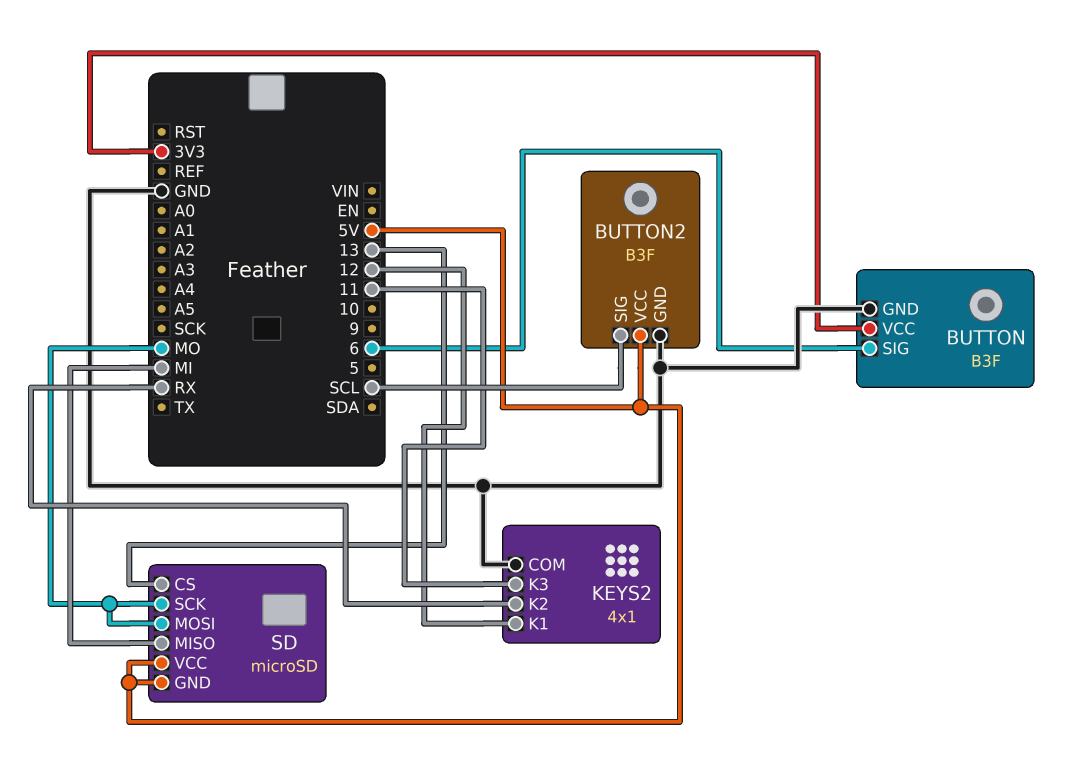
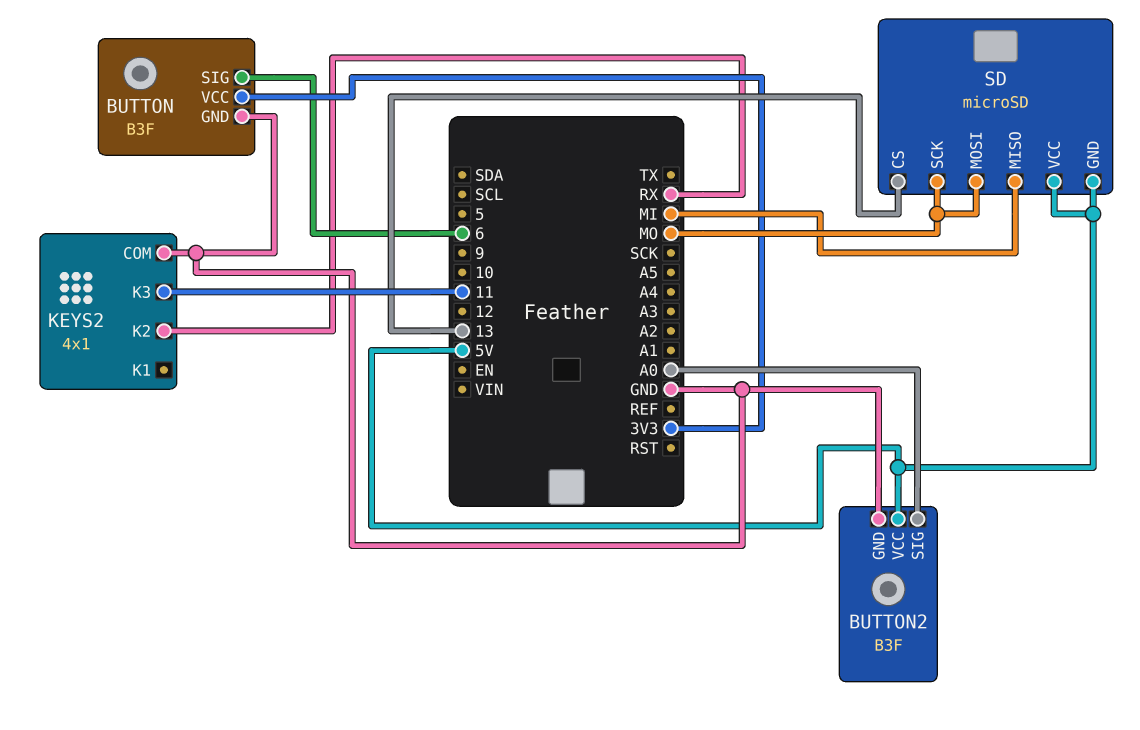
BUTTON2 pin SIG: SCL -> A0
KEYS2 pin K1: 12 -> none

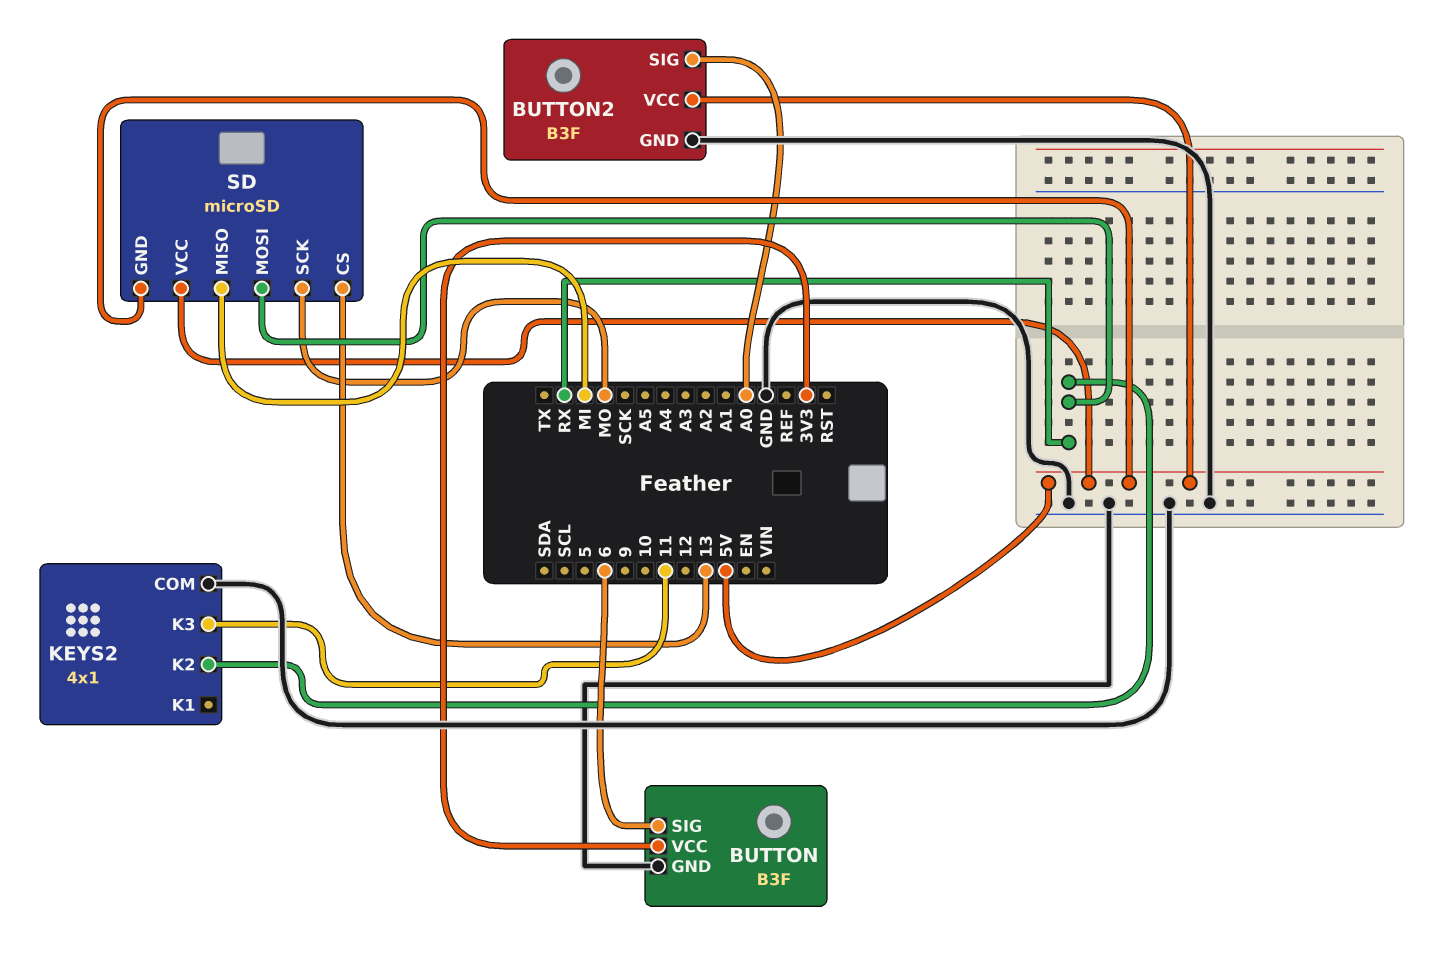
SD pin MOSI: MO -> RX

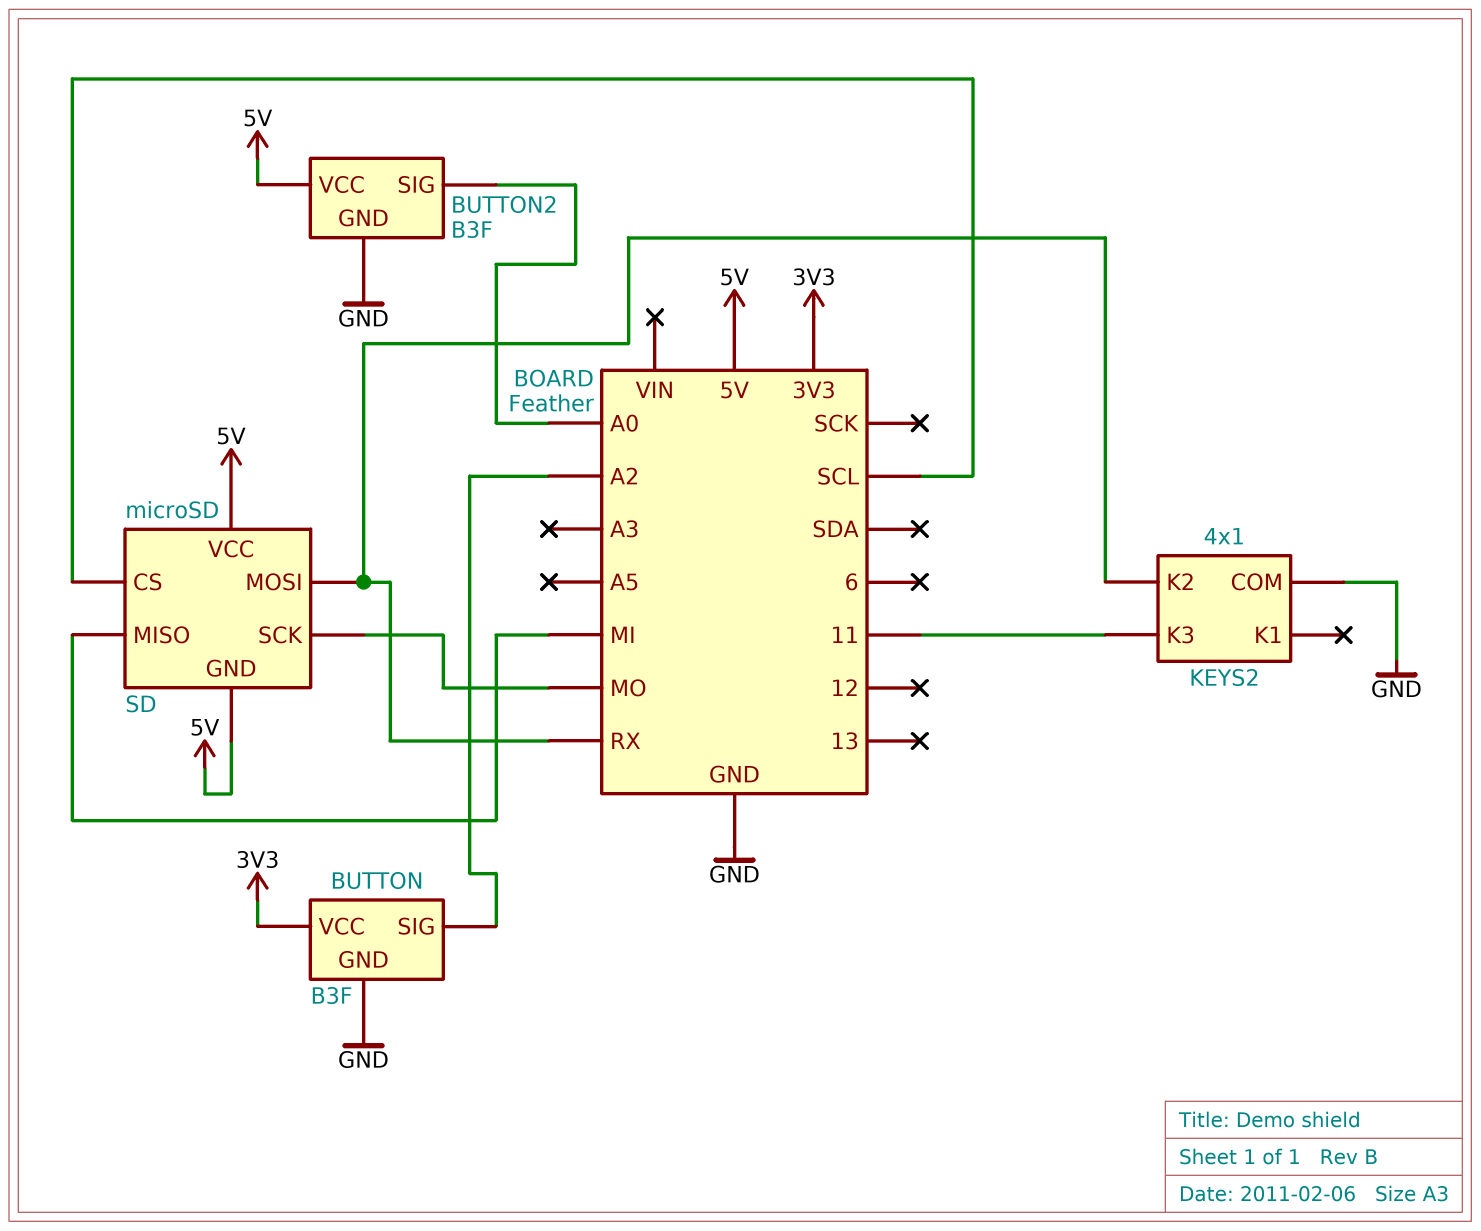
BUTTON pin SIG: 6 -> A2
SD pin CS: 13 -> SCL

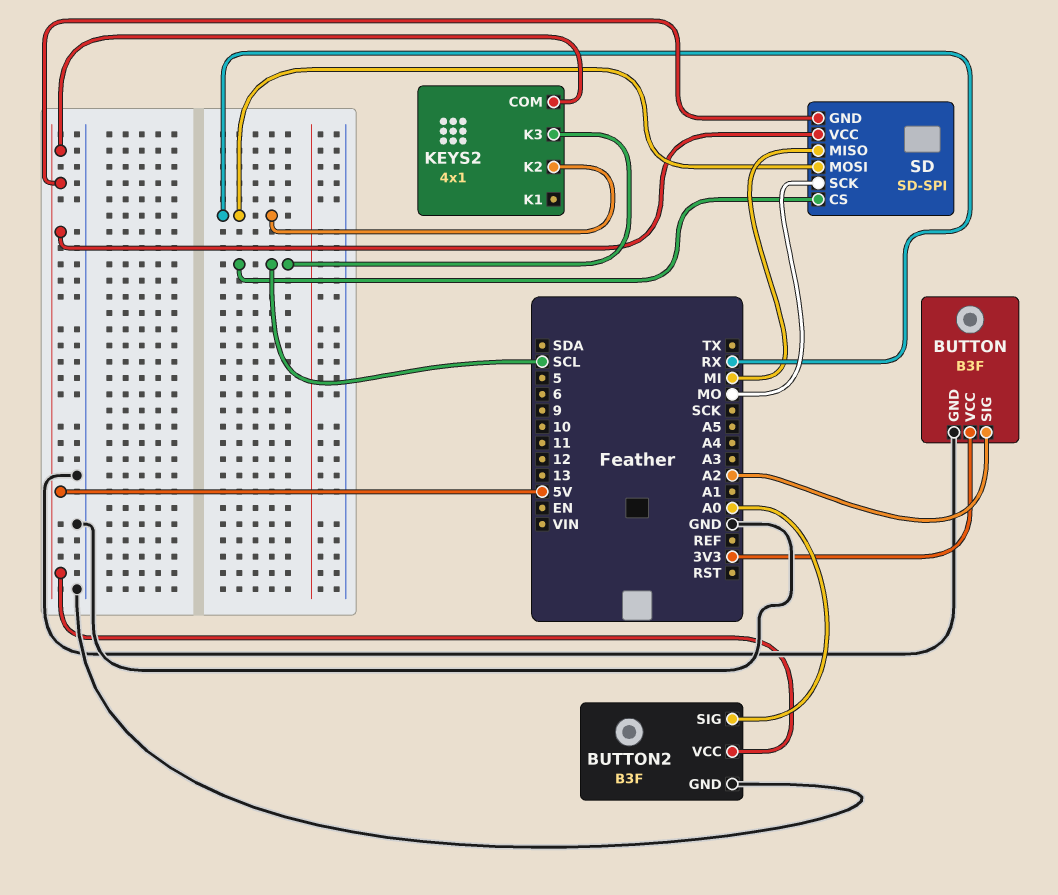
KEYS2 pin COM: GND -> 5V
KEYS2 pin K3: 11 -> SCL
SD: microSD -> SD-SPI

